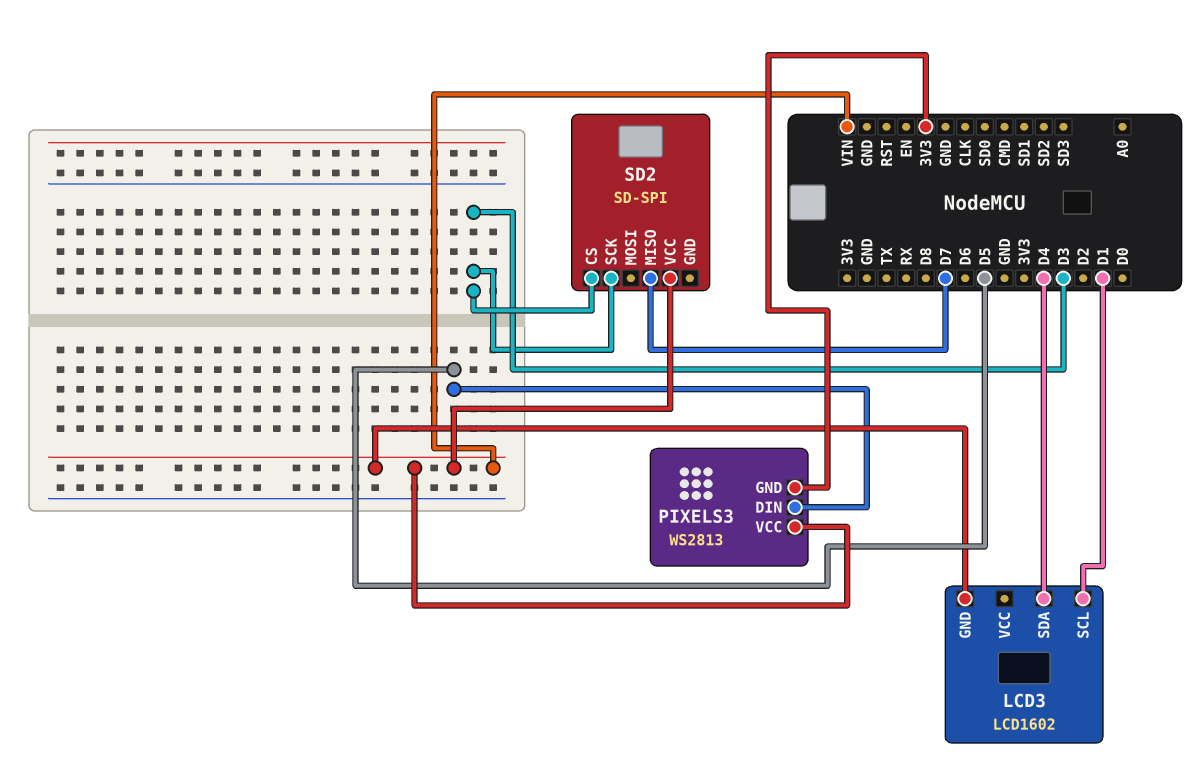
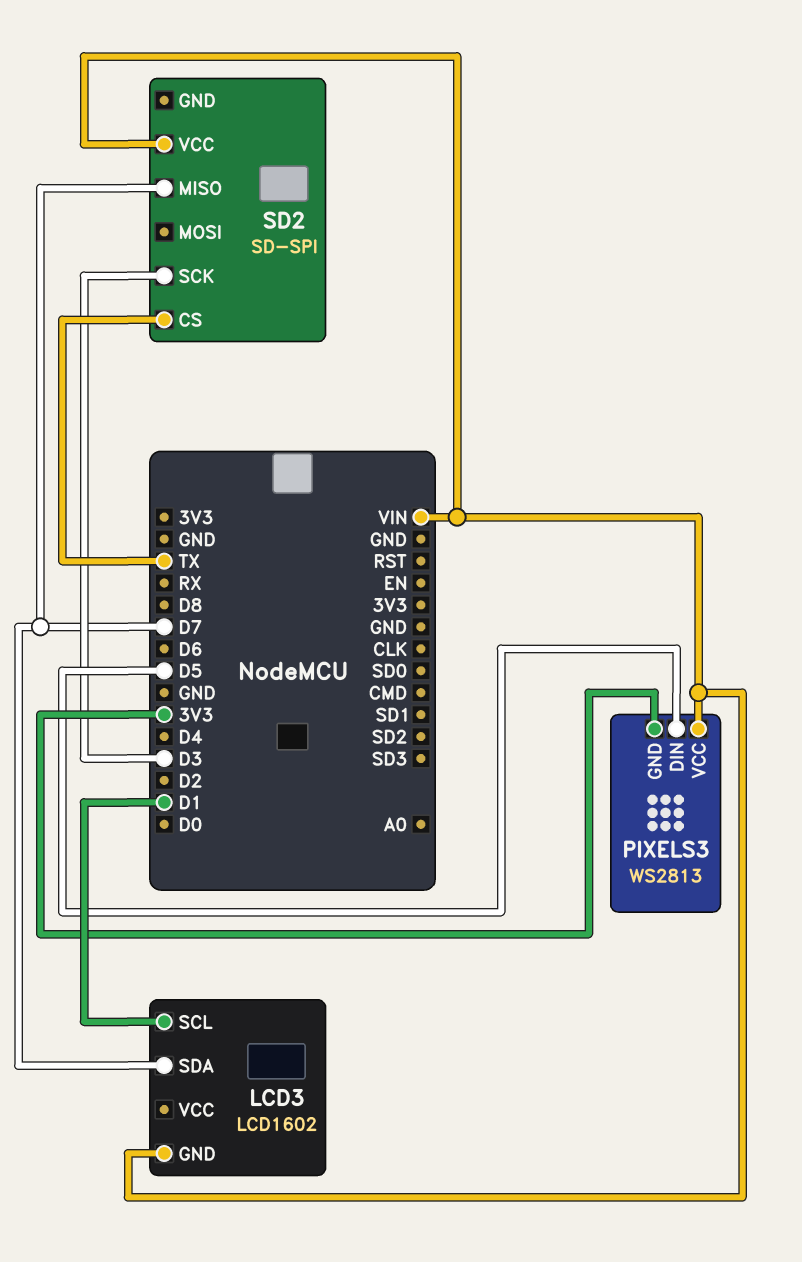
LCD3 pin SDA: D4 -> D7
SD2 pin CS: D3 -> TX

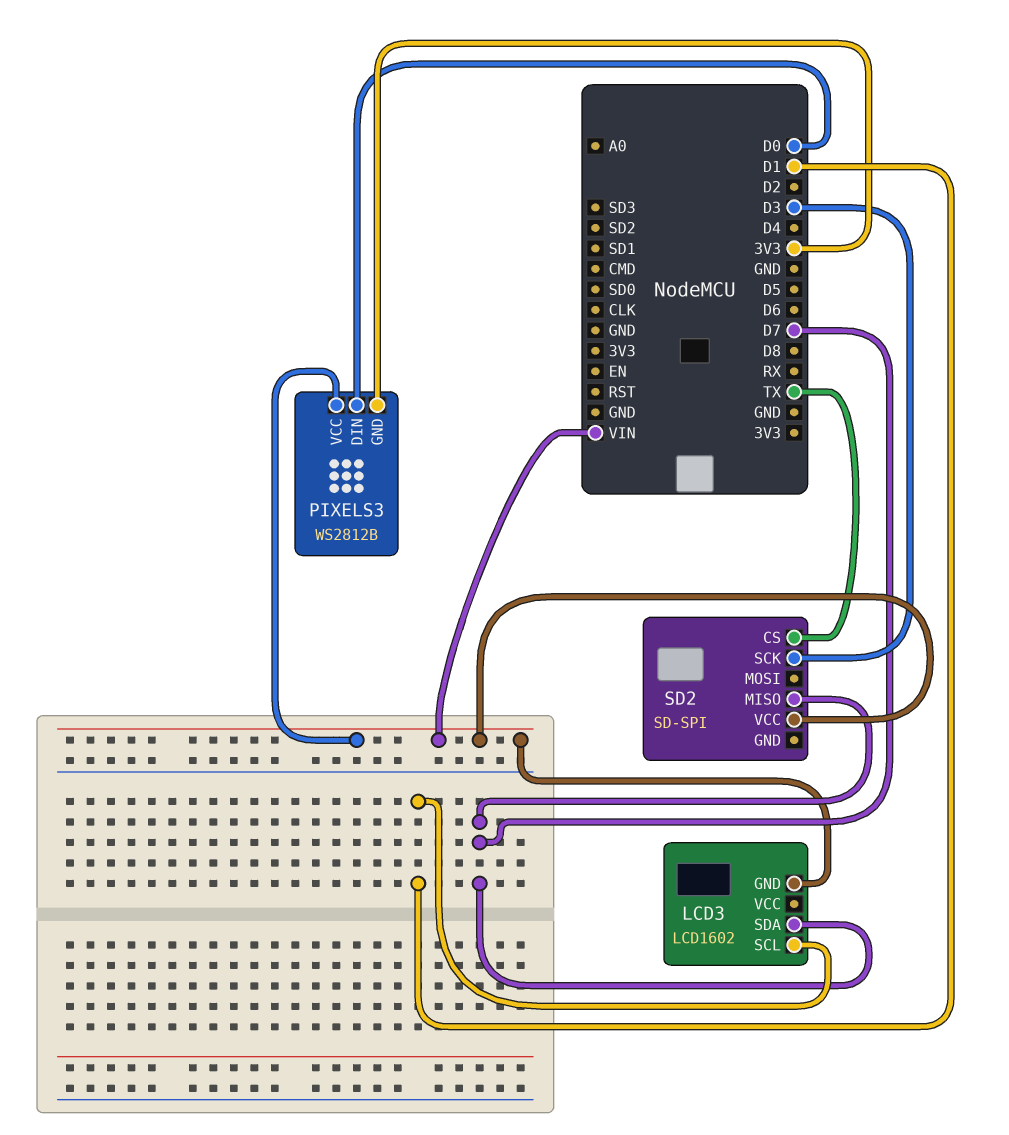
PIXELS3: WS2813 -> WS2812B
PIXELS3 pin DIN: D5 -> D0

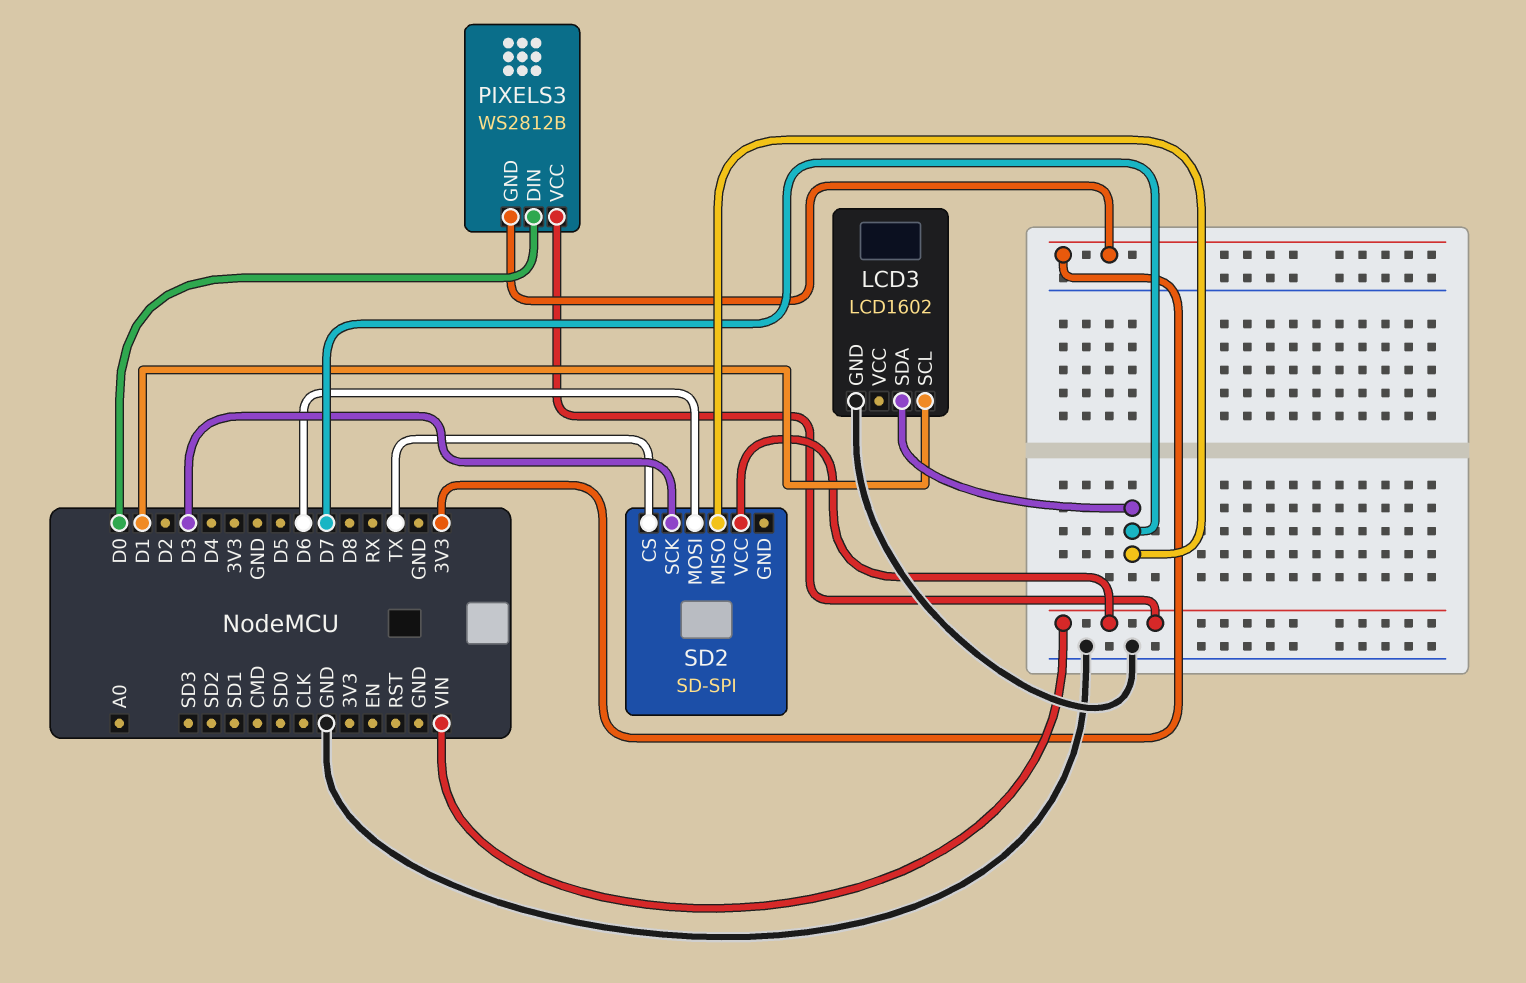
LCD3 pin GND: VIN -> GND
SD2 pin MOSI: none -> D6

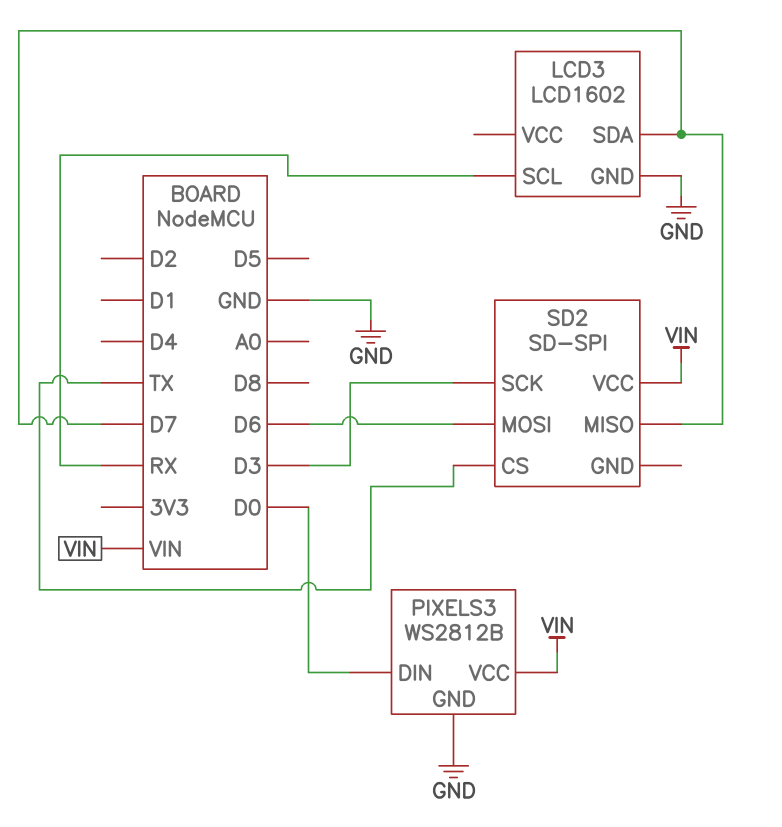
LCD3 pin SCL: D1 -> RX
PIXELS3 pin GND: 3V3 -> GND

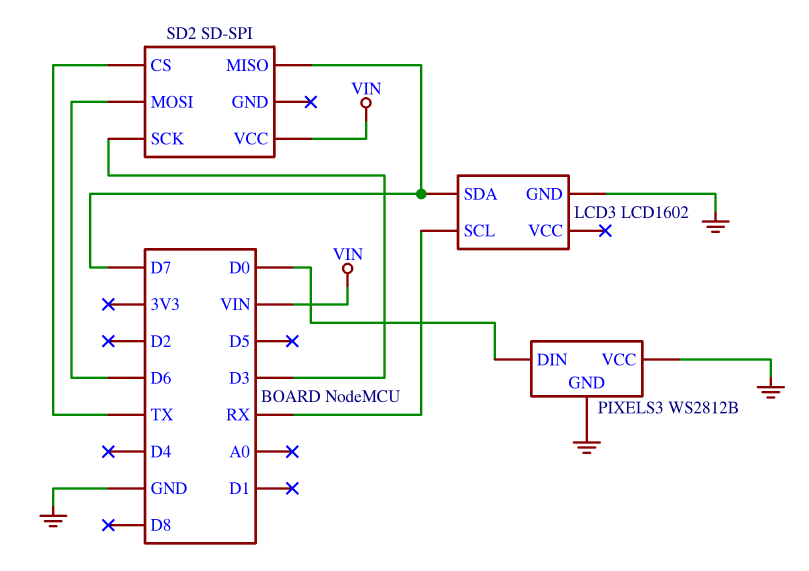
PIXELS3 pin VCC: VIN -> GND

